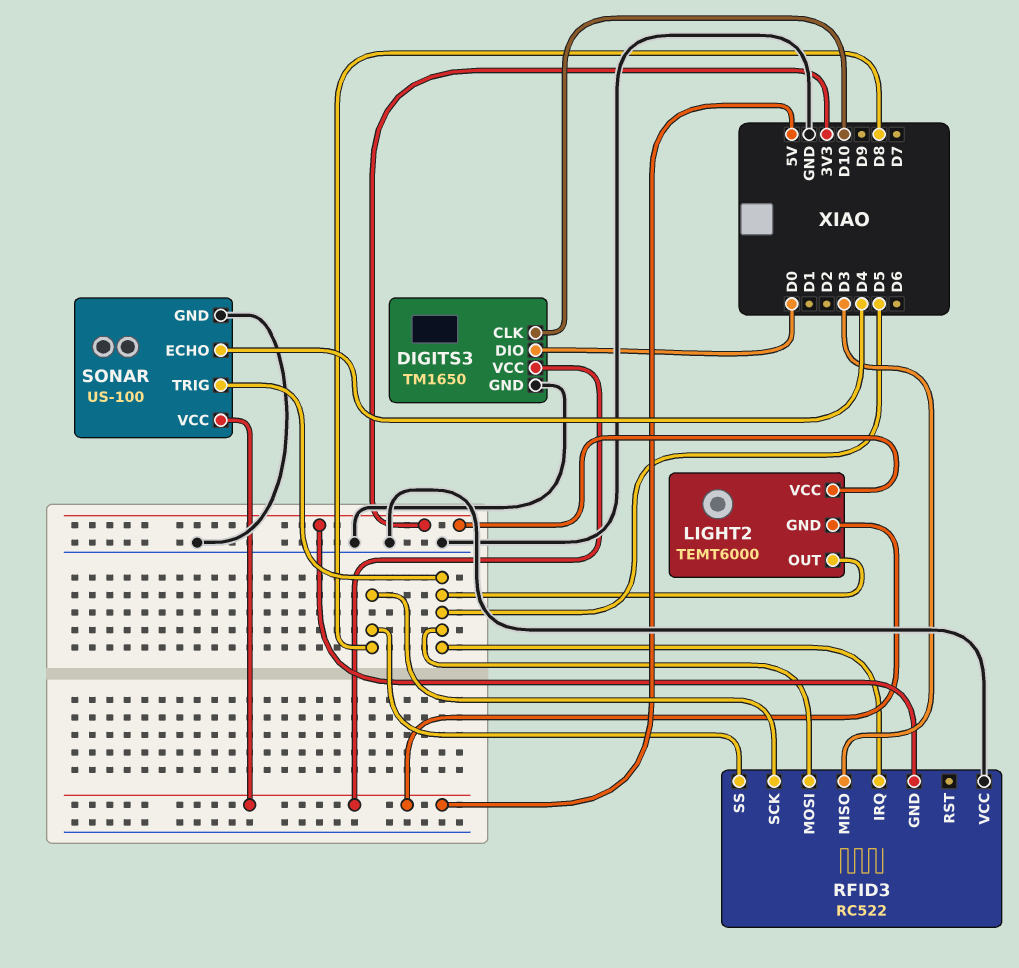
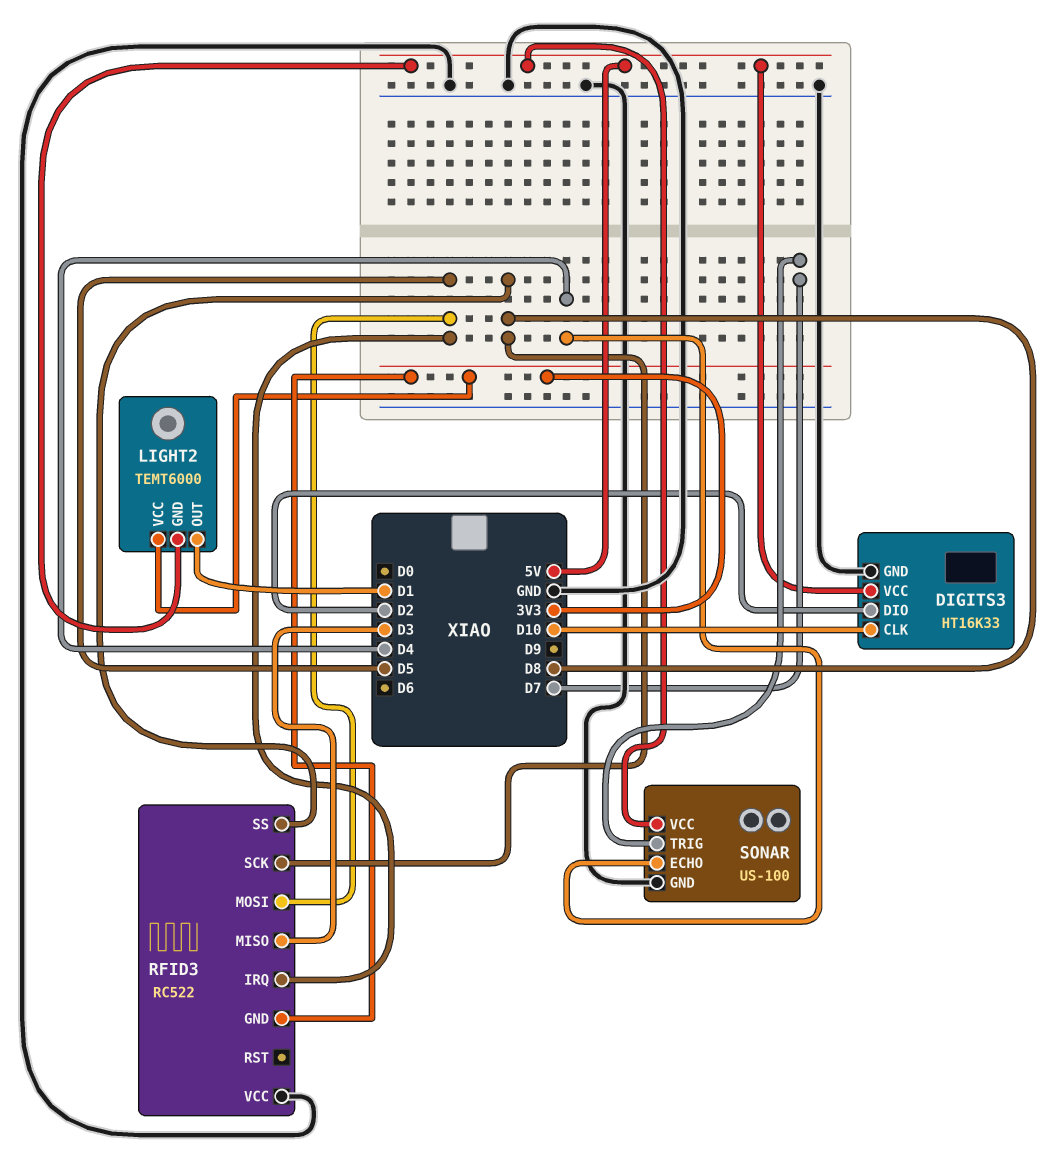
DIGITS3: TM1650 -> HT16K33
DIGITS3 pin DIO: D0 -> D2
LIGHT2 pin OUT: D5 -> D1
SONAR pin TRIG: D5 -> D7

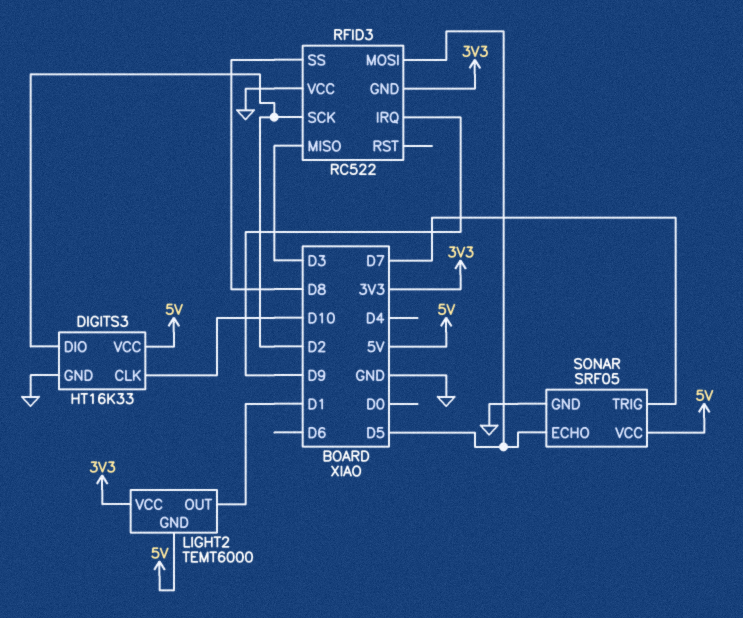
RFID3 pin IRQ: D5 -> D9
RFID3 pin SCK: D8 -> D2
SONAR: US-100 -> SRF05
SONAR pin ECHO: D4 -> D5

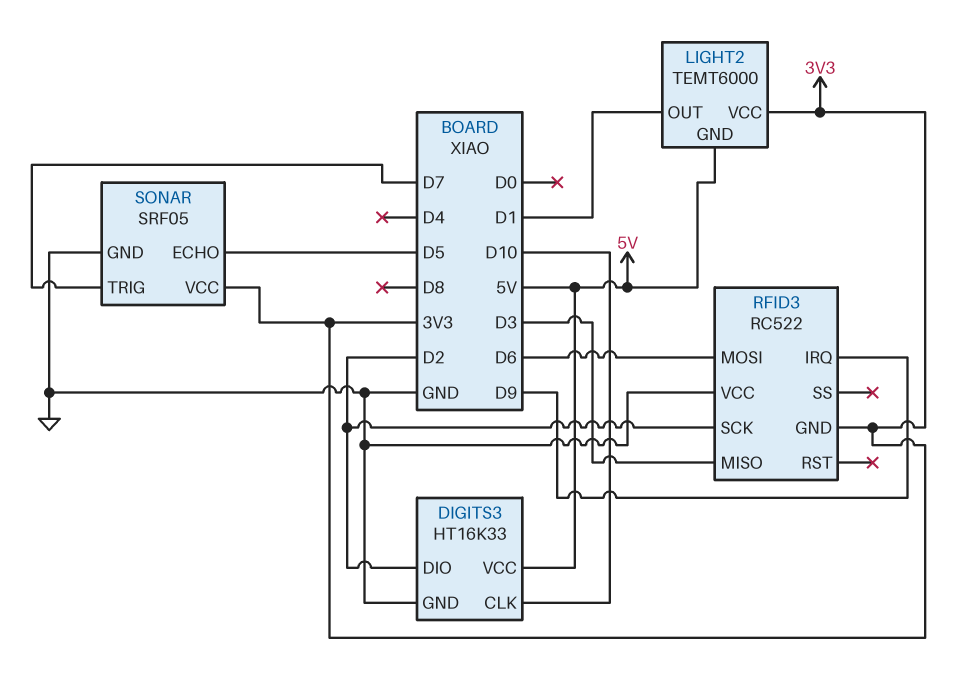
RFID3 pin MOSI: D5 -> D6
RFID3 pin SS: D8 -> none
SONAR pin VCC: 5V -> 3V3

